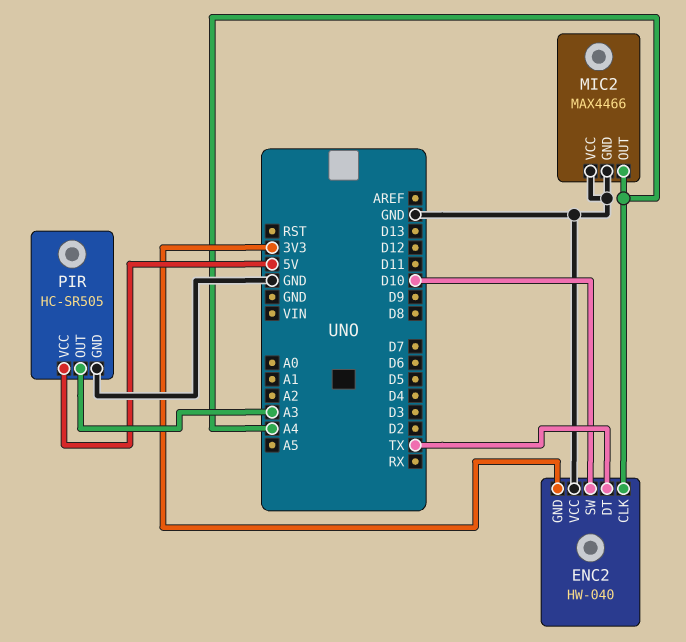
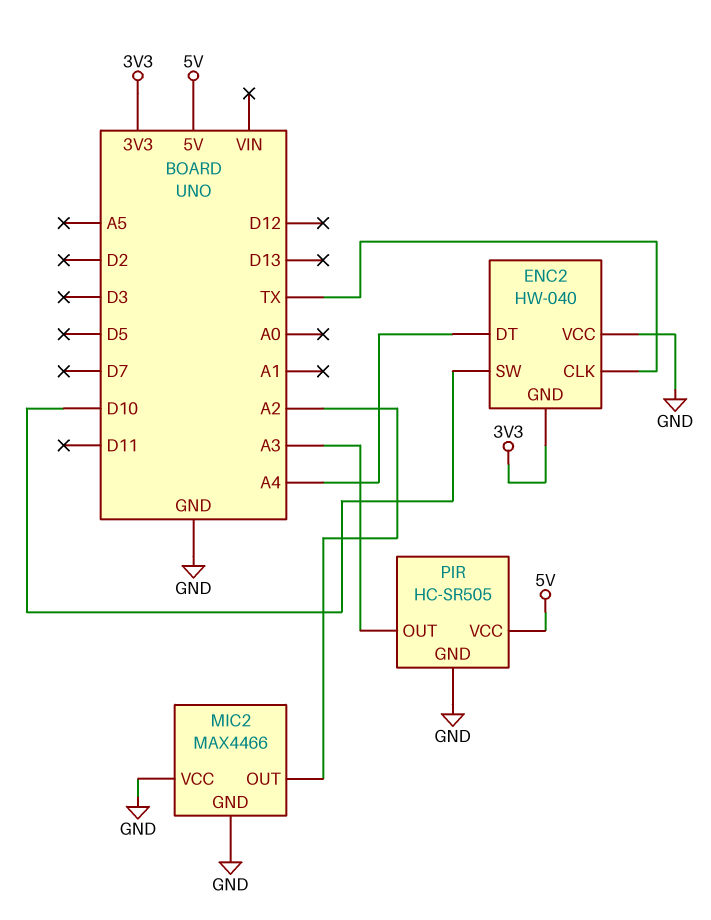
ENC2 pin CLK: A4 -> TX
ENC2 pin DT: TX -> A4
MIC2 pin OUT: A4 -> A2

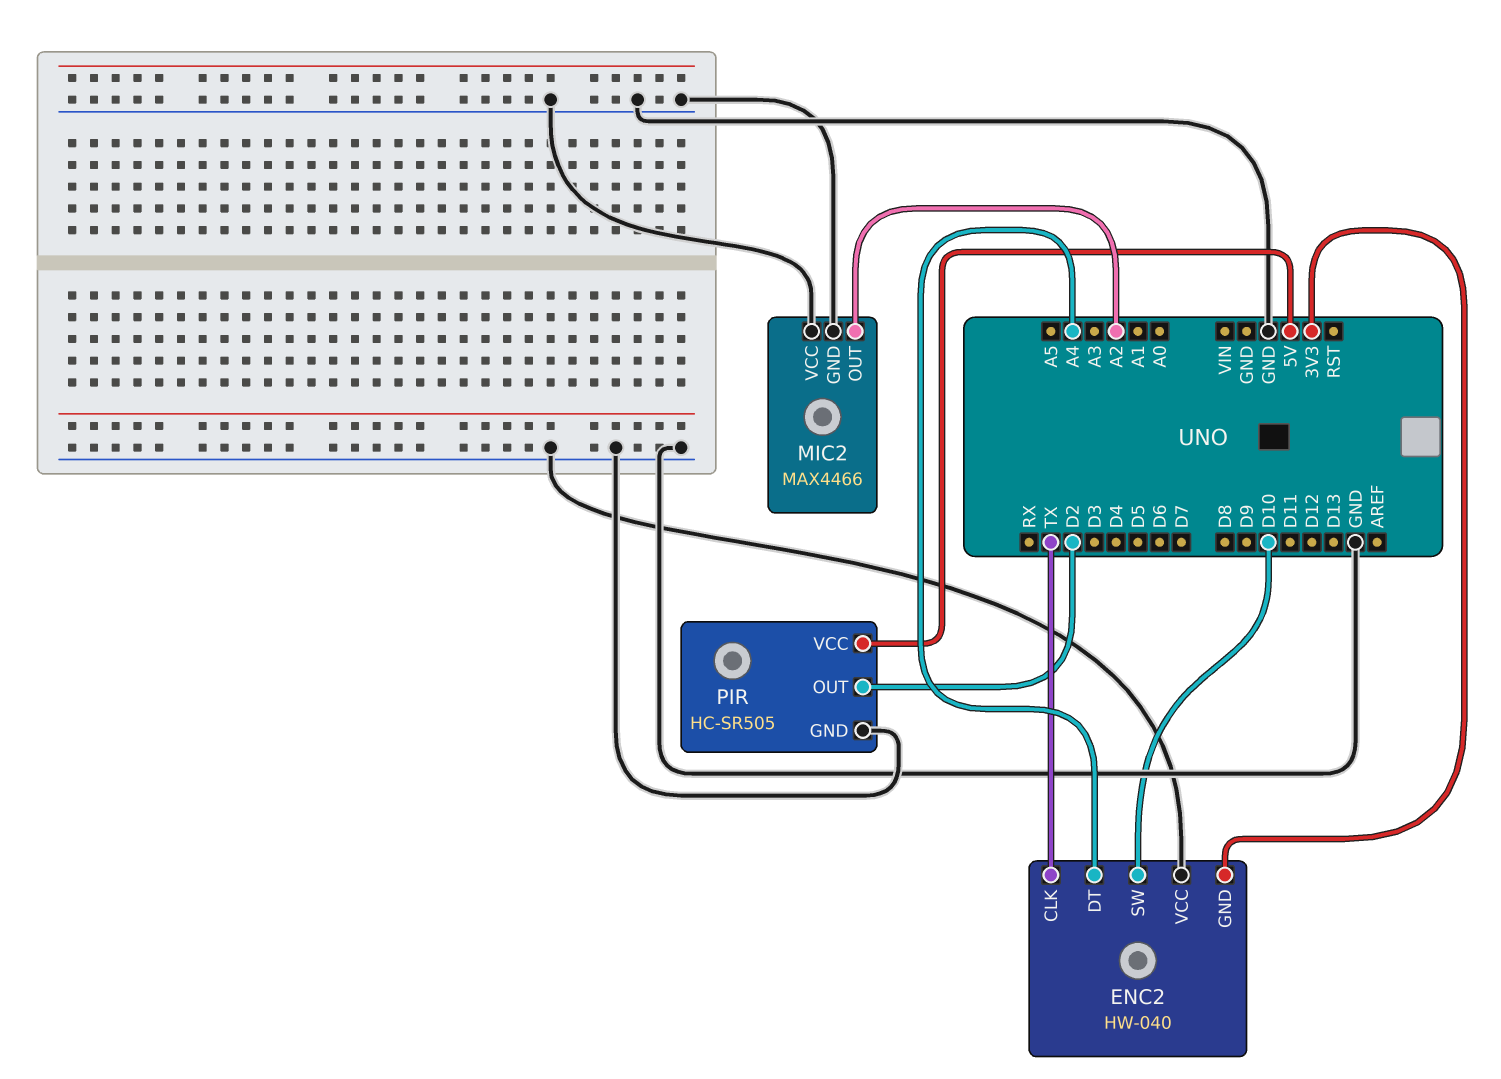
PIR pin OUT: A3 -> D2

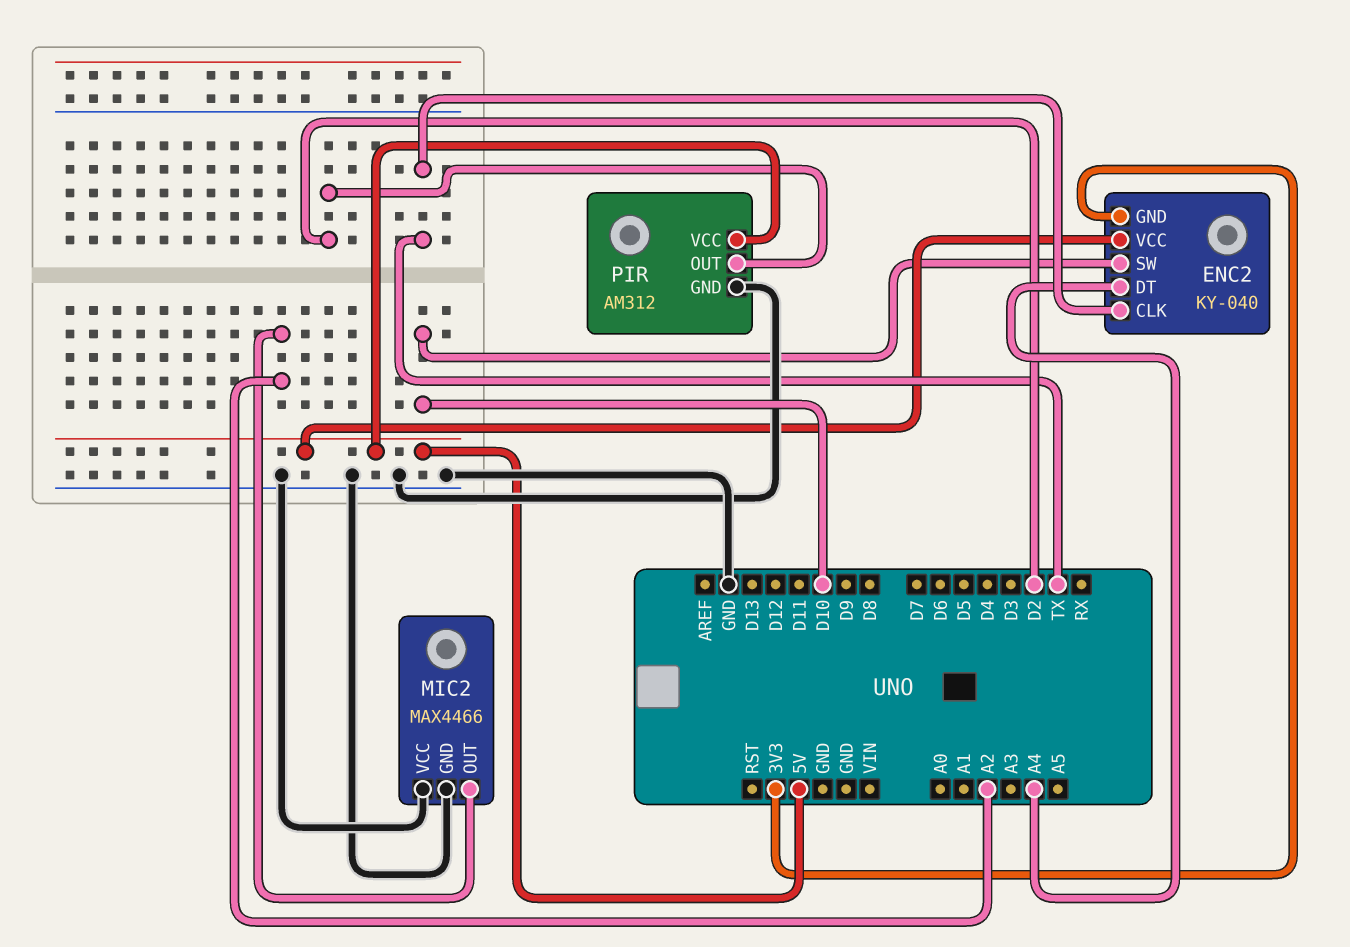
ENC2: HW-040 -> KY-040
ENC2 pin VCC: GND -> 5V
PIR: HC-SR505 -> AM312

